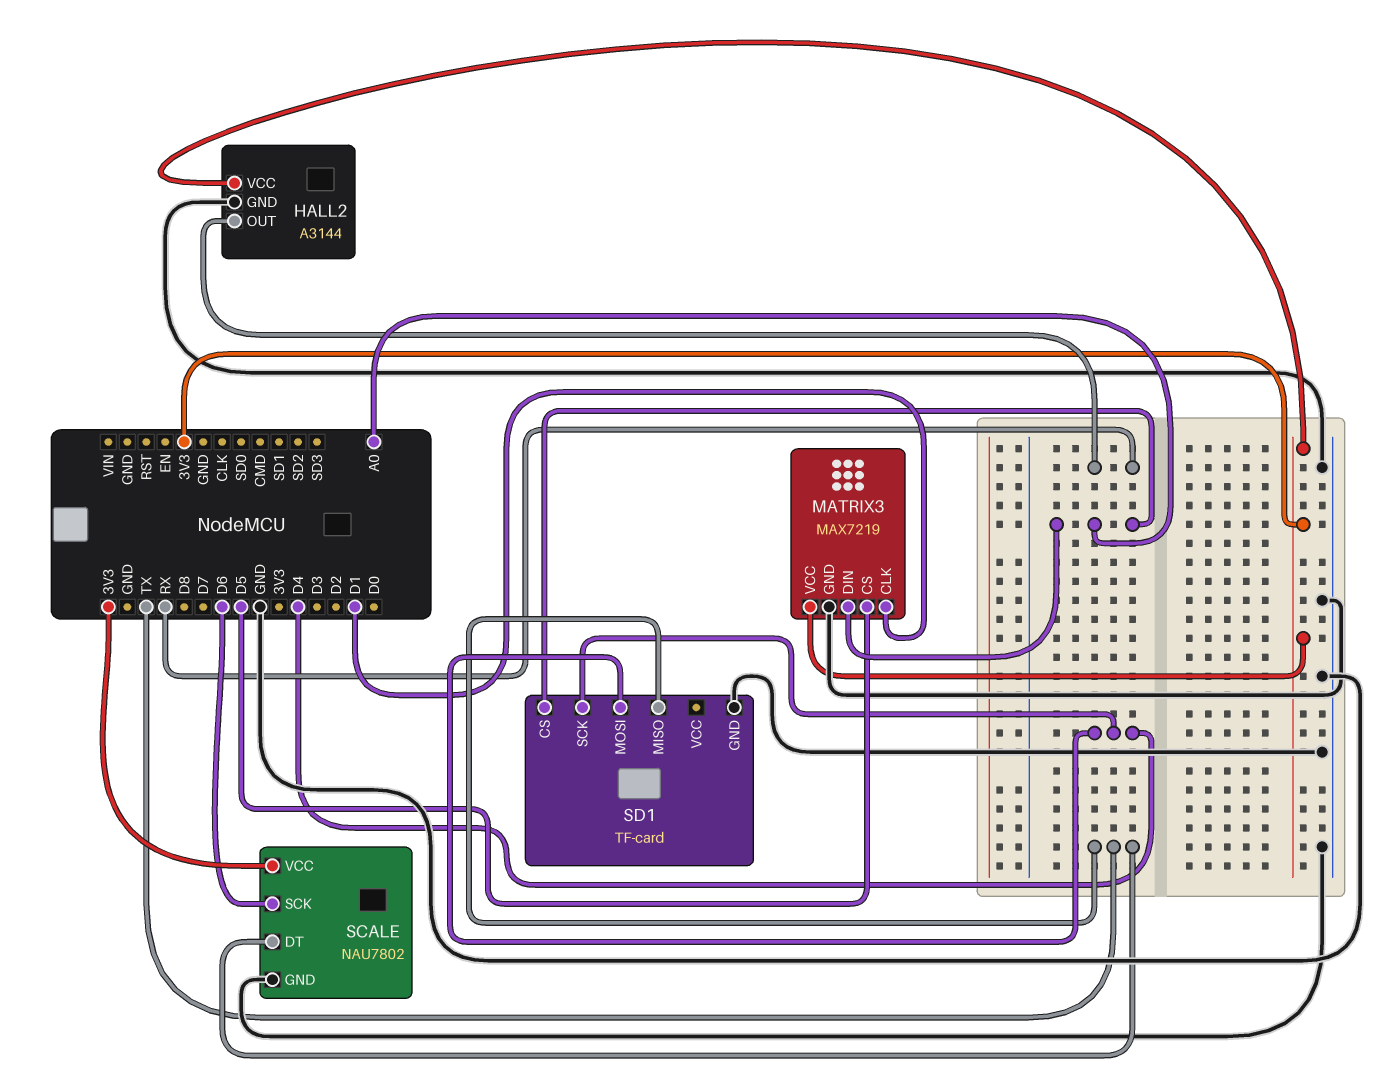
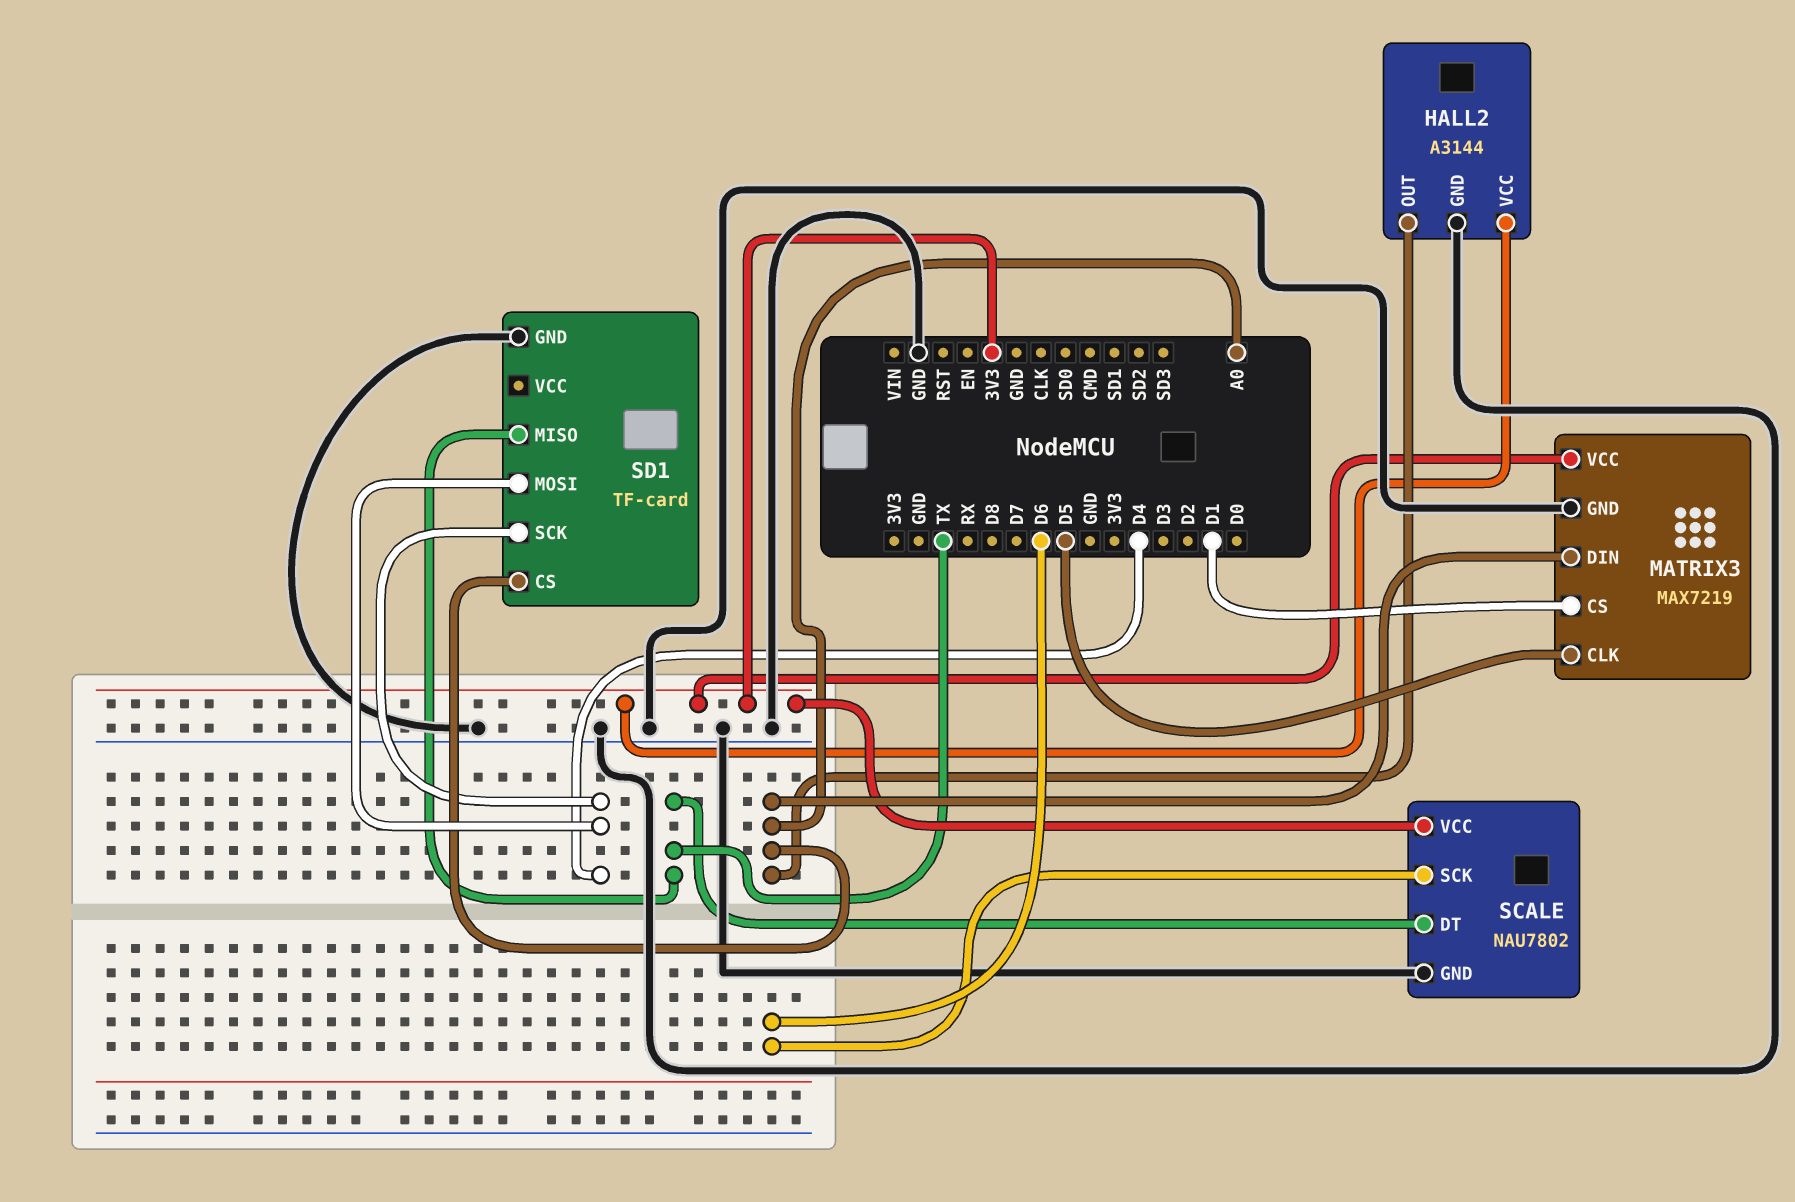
HALL2 pin OUT: RX -> A0
MATRIX3 pin CLK: D1 -> D5
MATRIX3 pin CS: D5 -> D1

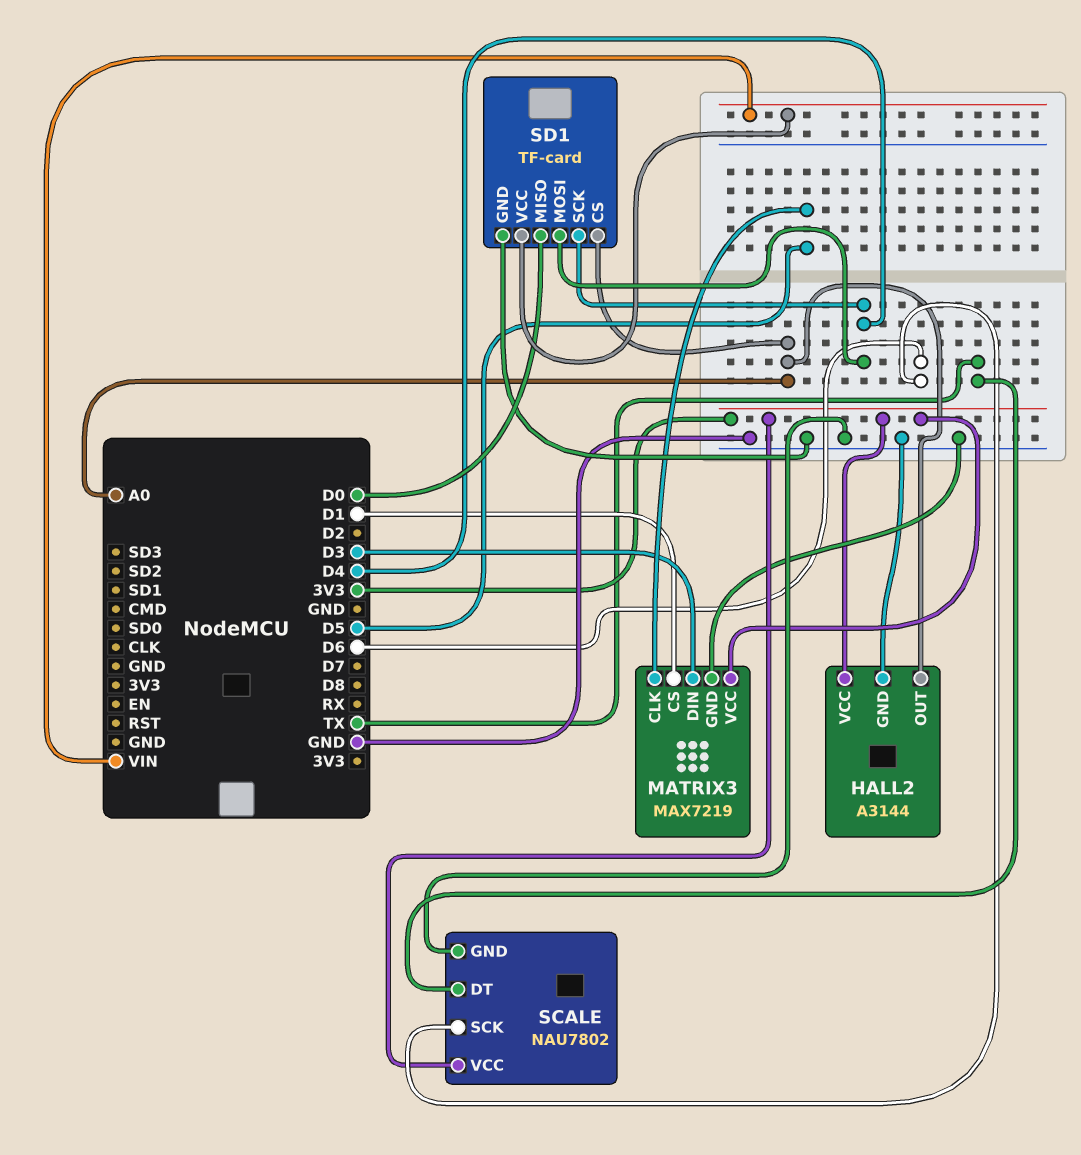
MATRIX3 pin DIN: A0 -> D3
SD1 pin MISO: TX -> D0
SD1 pin VCC: none -> VIN

